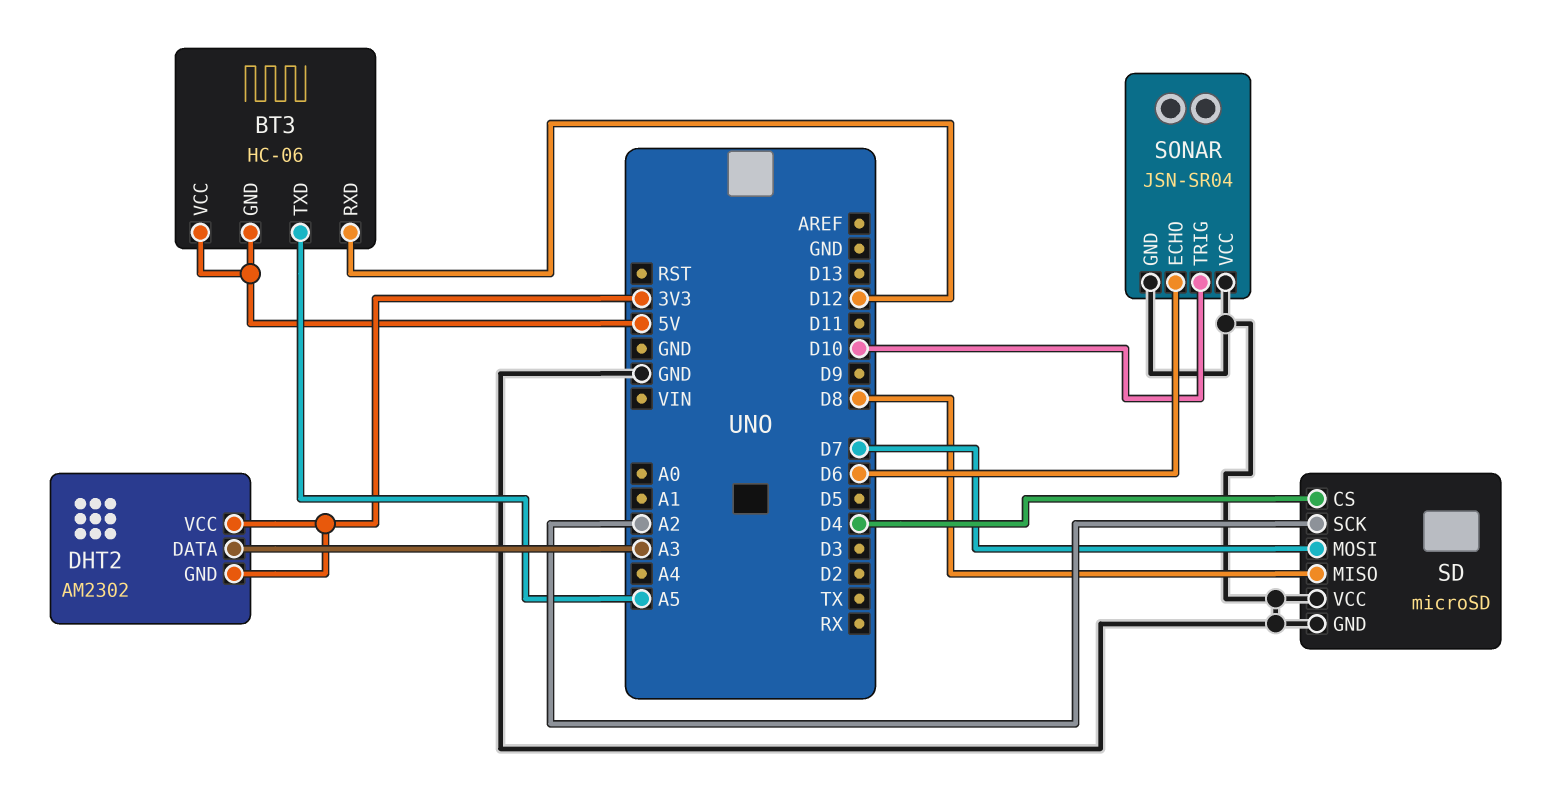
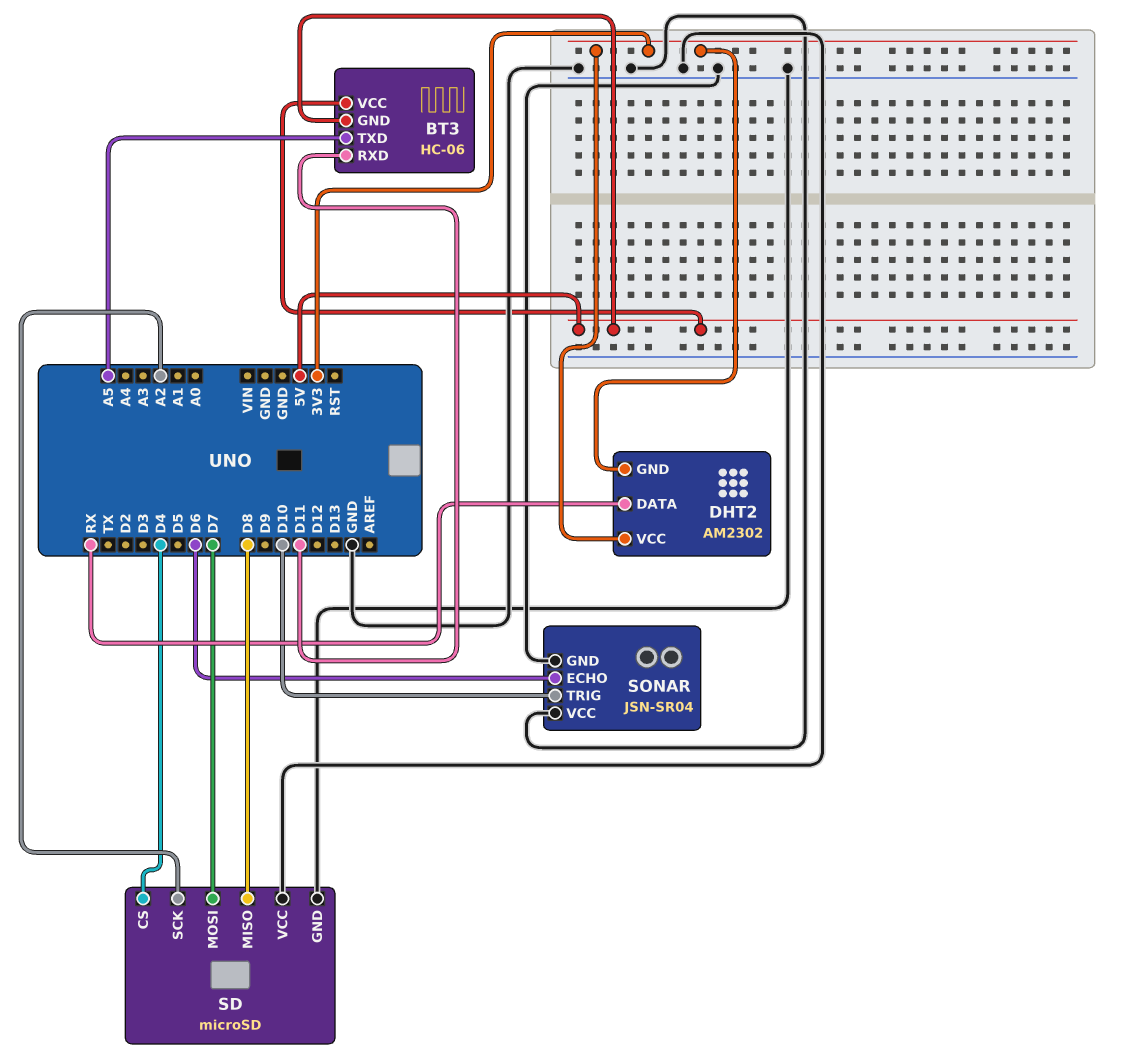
BT3 pin RXD: D12 -> D11
DHT2 pin DATA: A3 -> RX

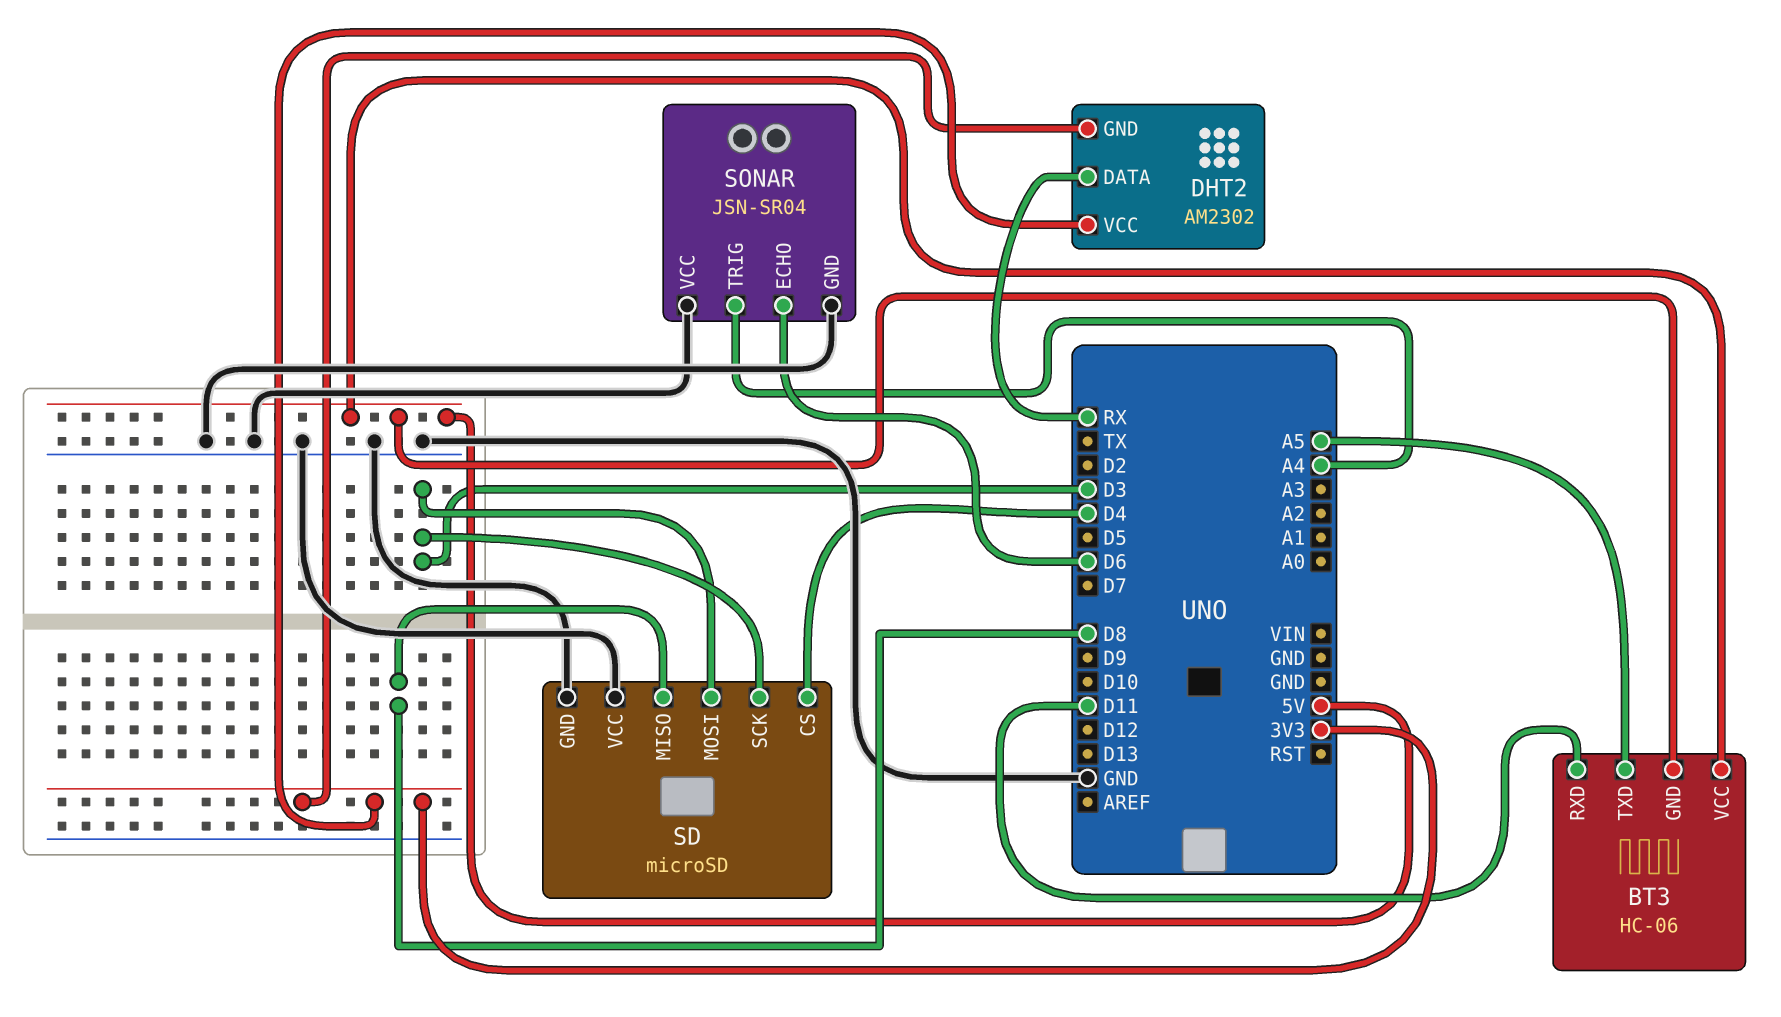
SD pin MOSI: D7 -> D3
SD pin SCK: A2 -> D3
SONAR pin TRIG: D10 -> A4

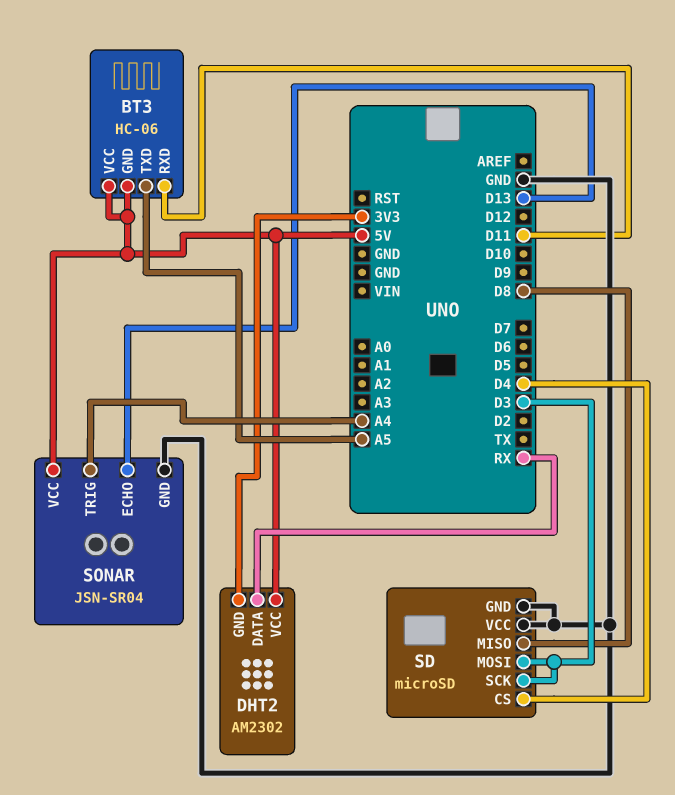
DHT2 pin VCC: 3V3 -> 5V
SONAR pin ECHO: D6 -> D13
SONAR pin VCC: GND -> 5V

